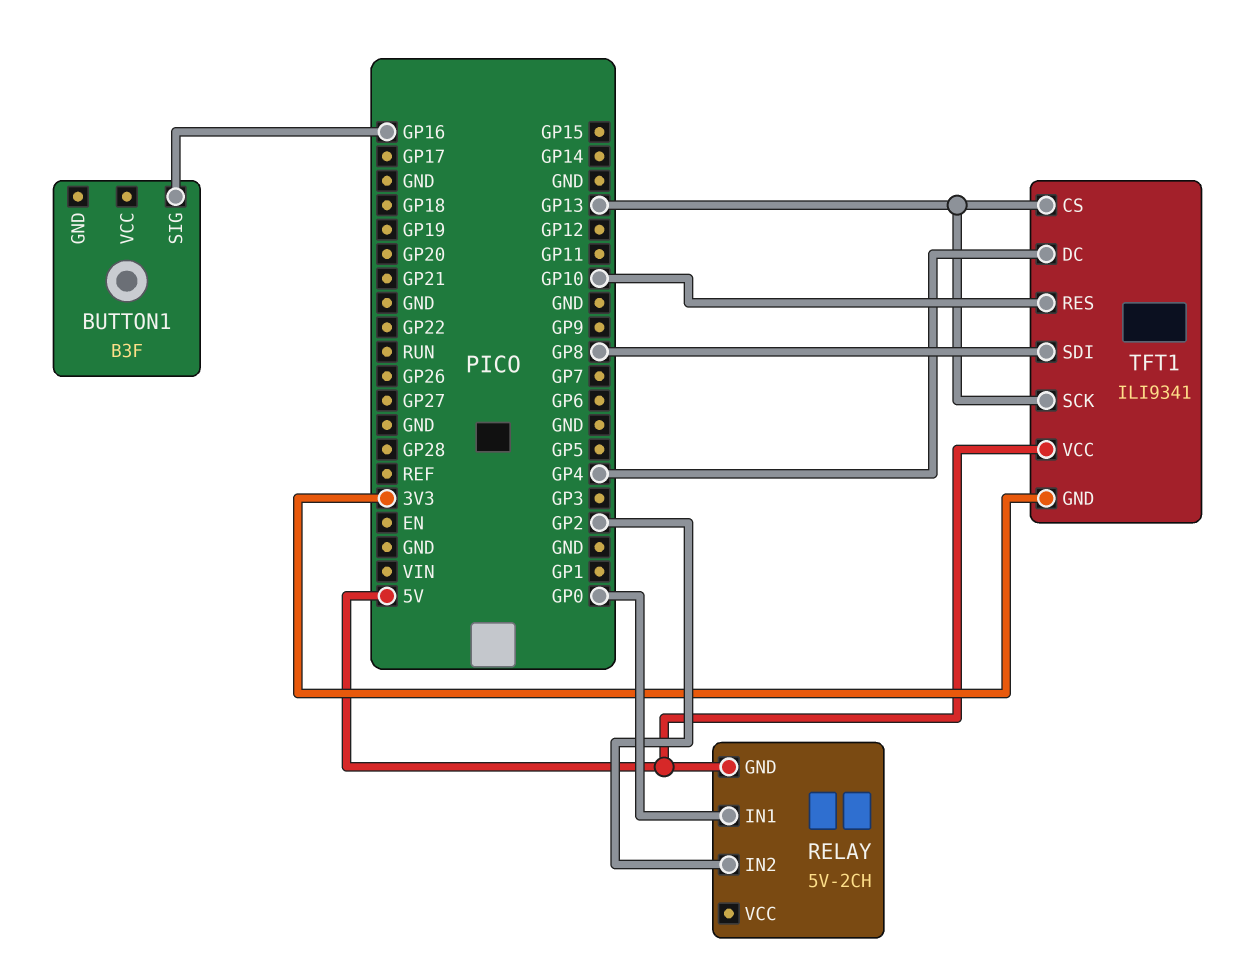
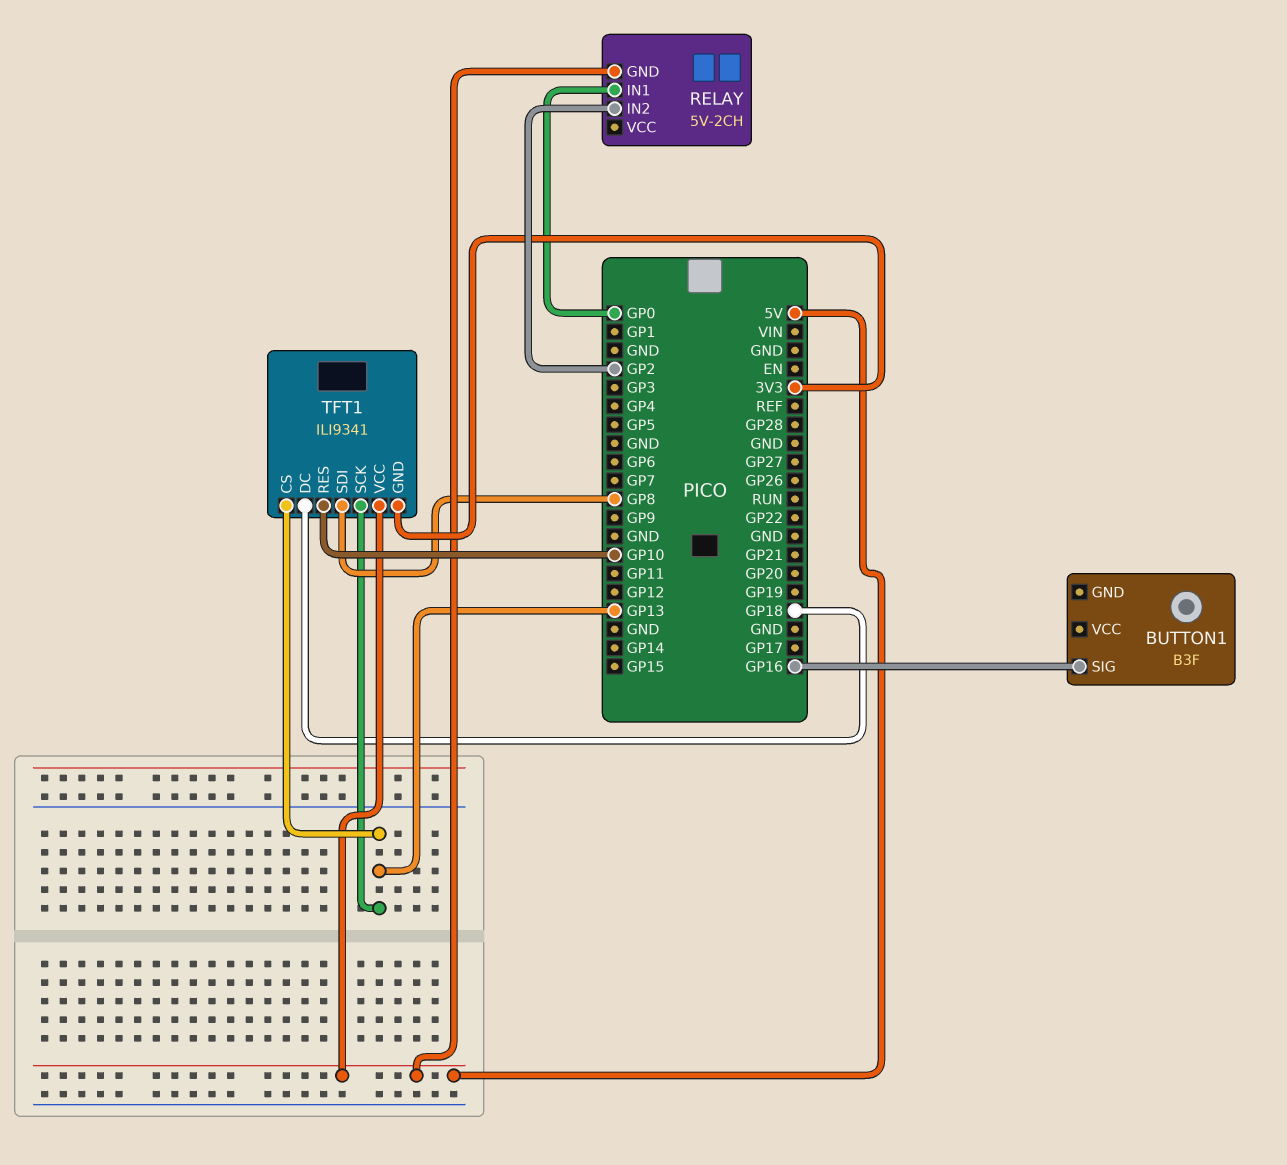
TFT1 pin DC: GP4 -> GP18

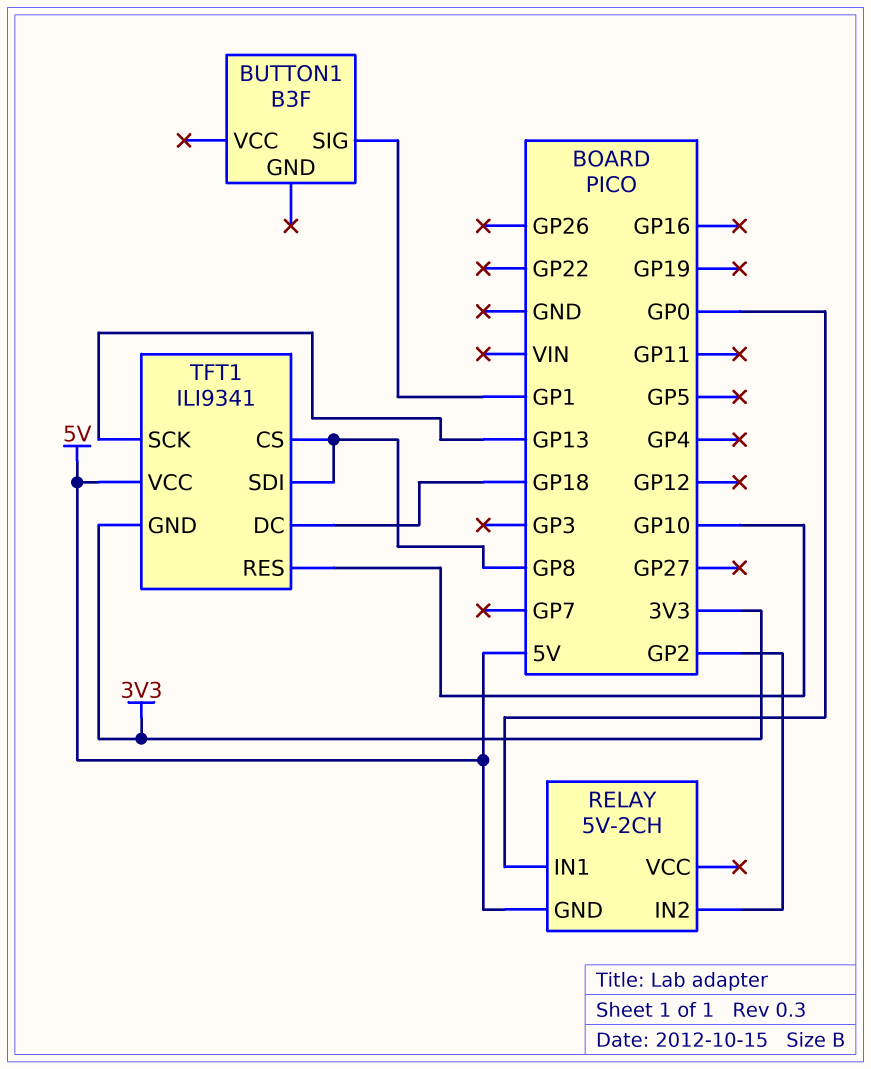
BUTTON1 pin SIG: GP16 -> GP1
TFT1 pin CS: GP13 -> GP8

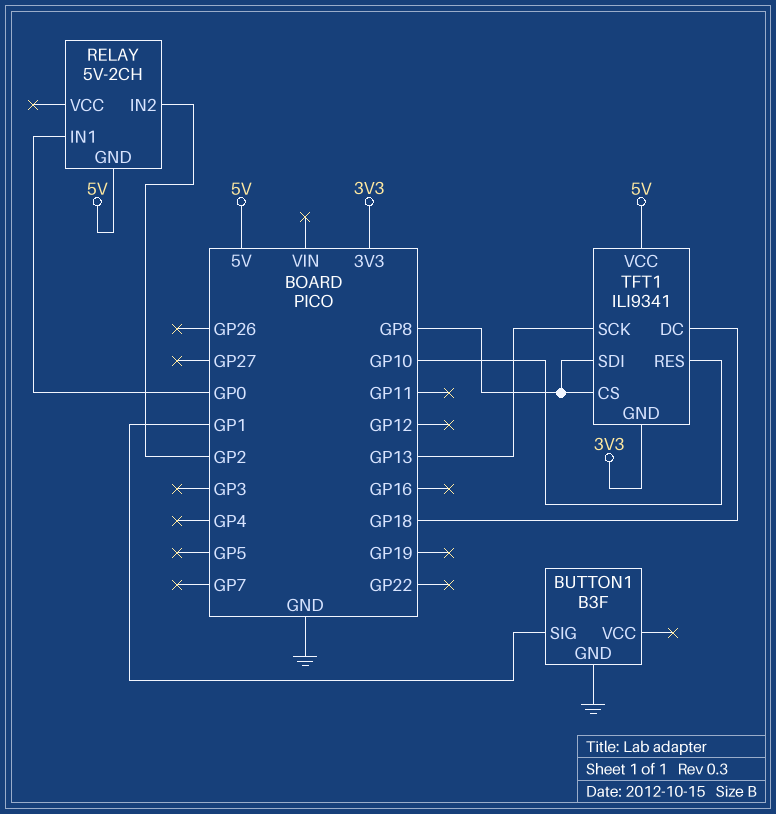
BUTTON1 pin GND: none -> GND

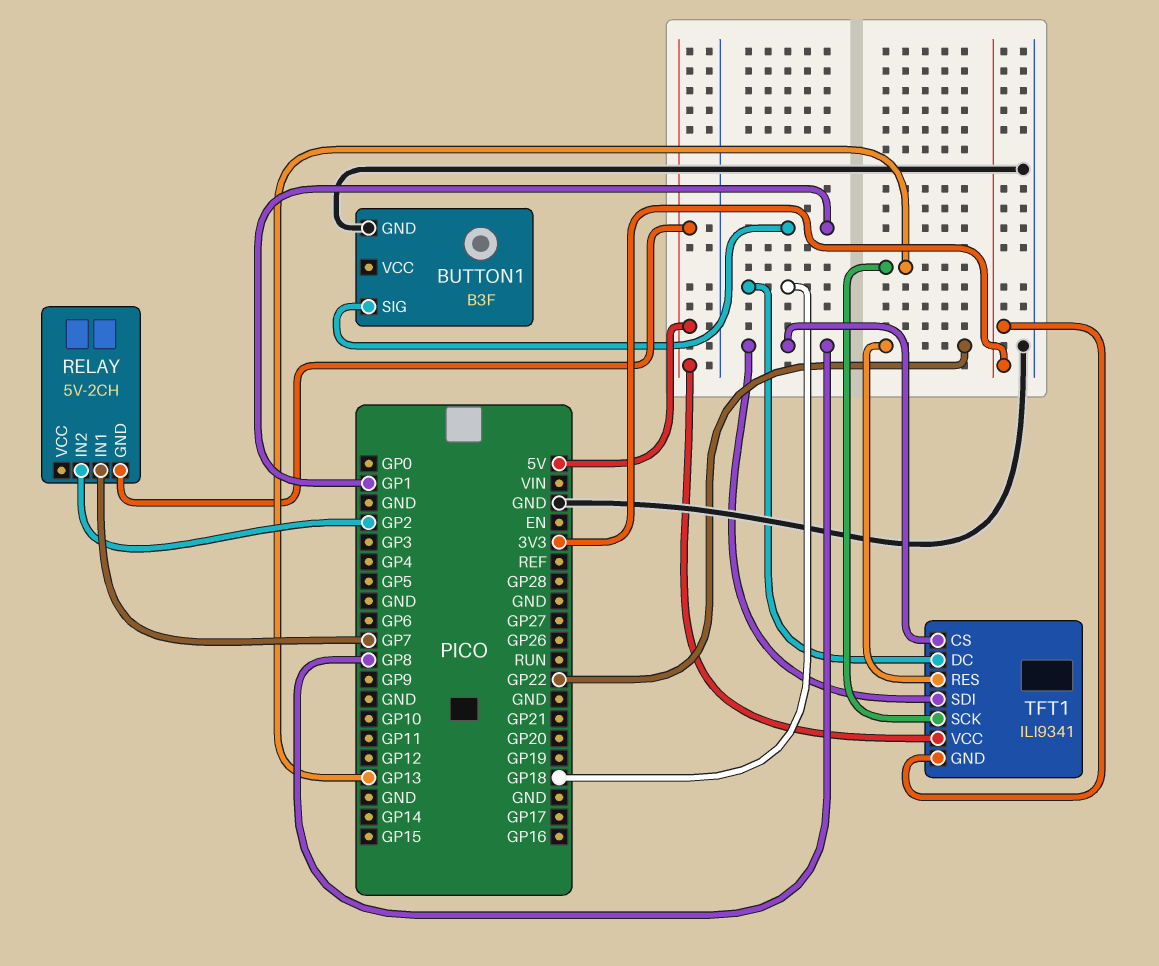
RELAY pin IN1: GP0 -> GP7
TFT1 pin RES: GP10 -> GP22

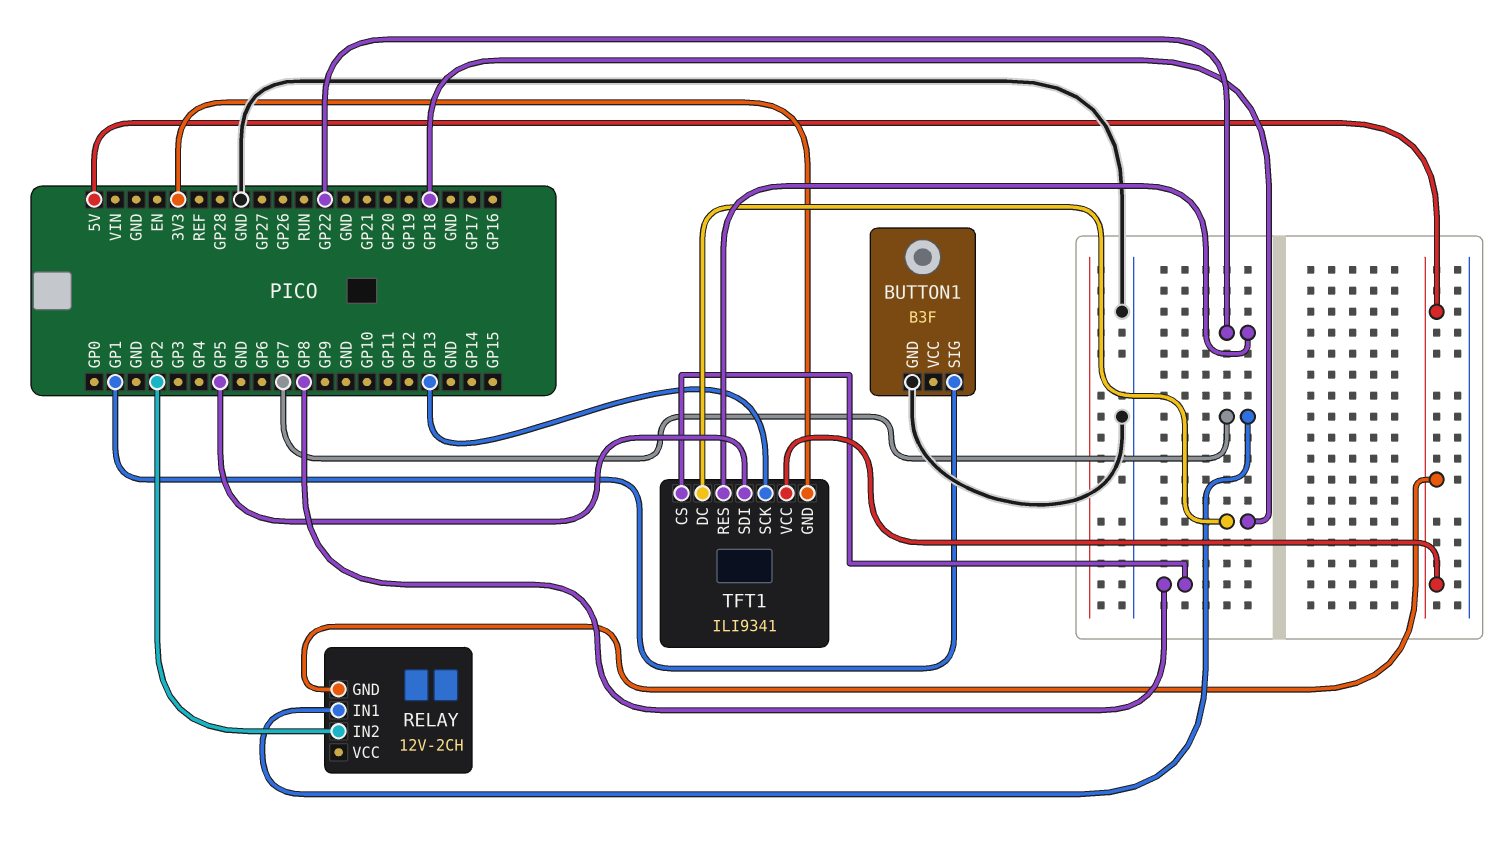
RELAY: 5V-2CH -> 12V-2CH
TFT1 pin SDI: GP8 -> GP5

